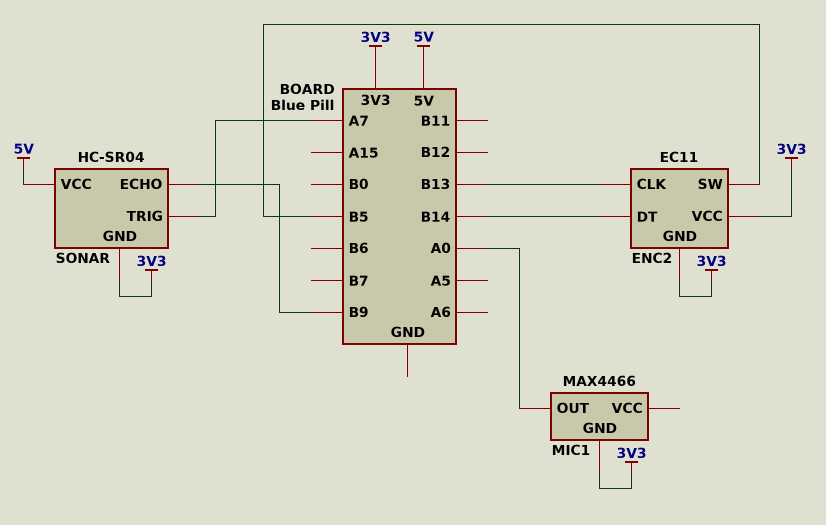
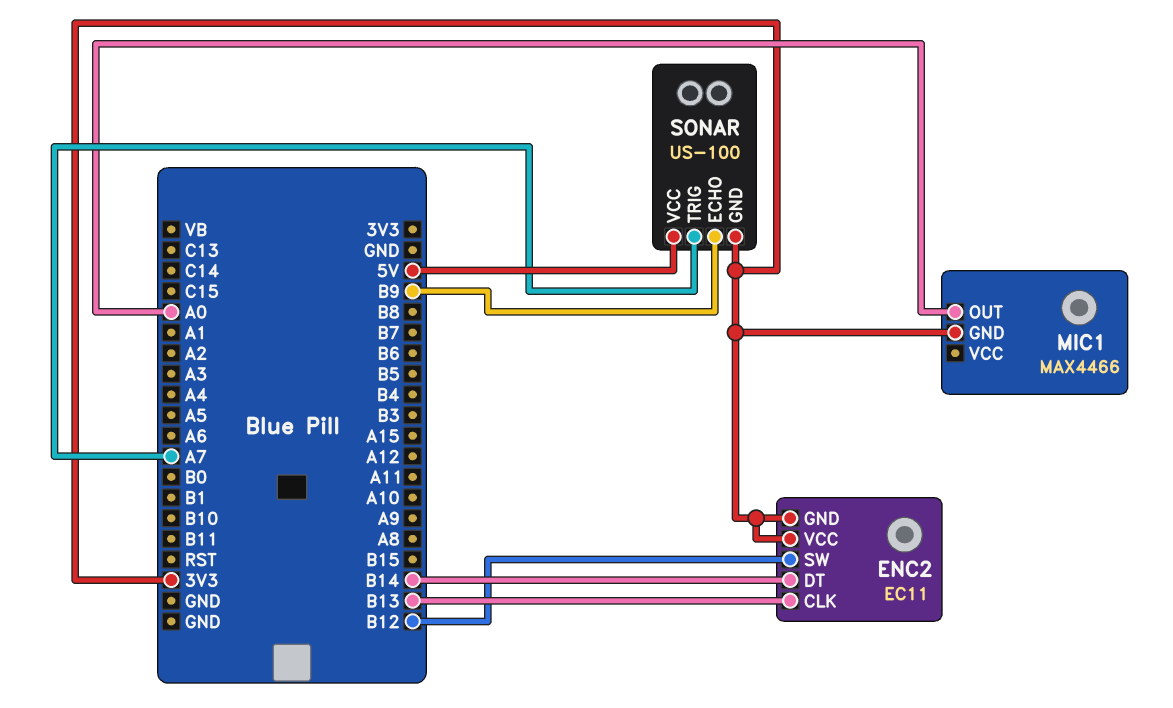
ENC2 pin SW: B5 -> B12
SONAR: HC-SR04 -> US-100

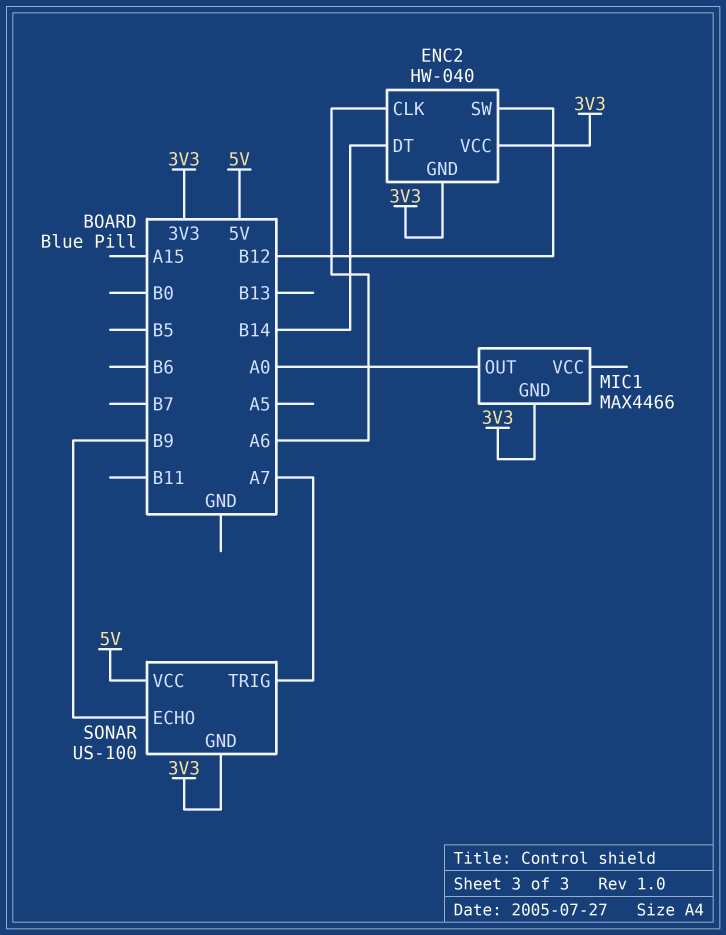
ENC2: EC11 -> HW-040
ENC2 pin CLK: B13 -> A6

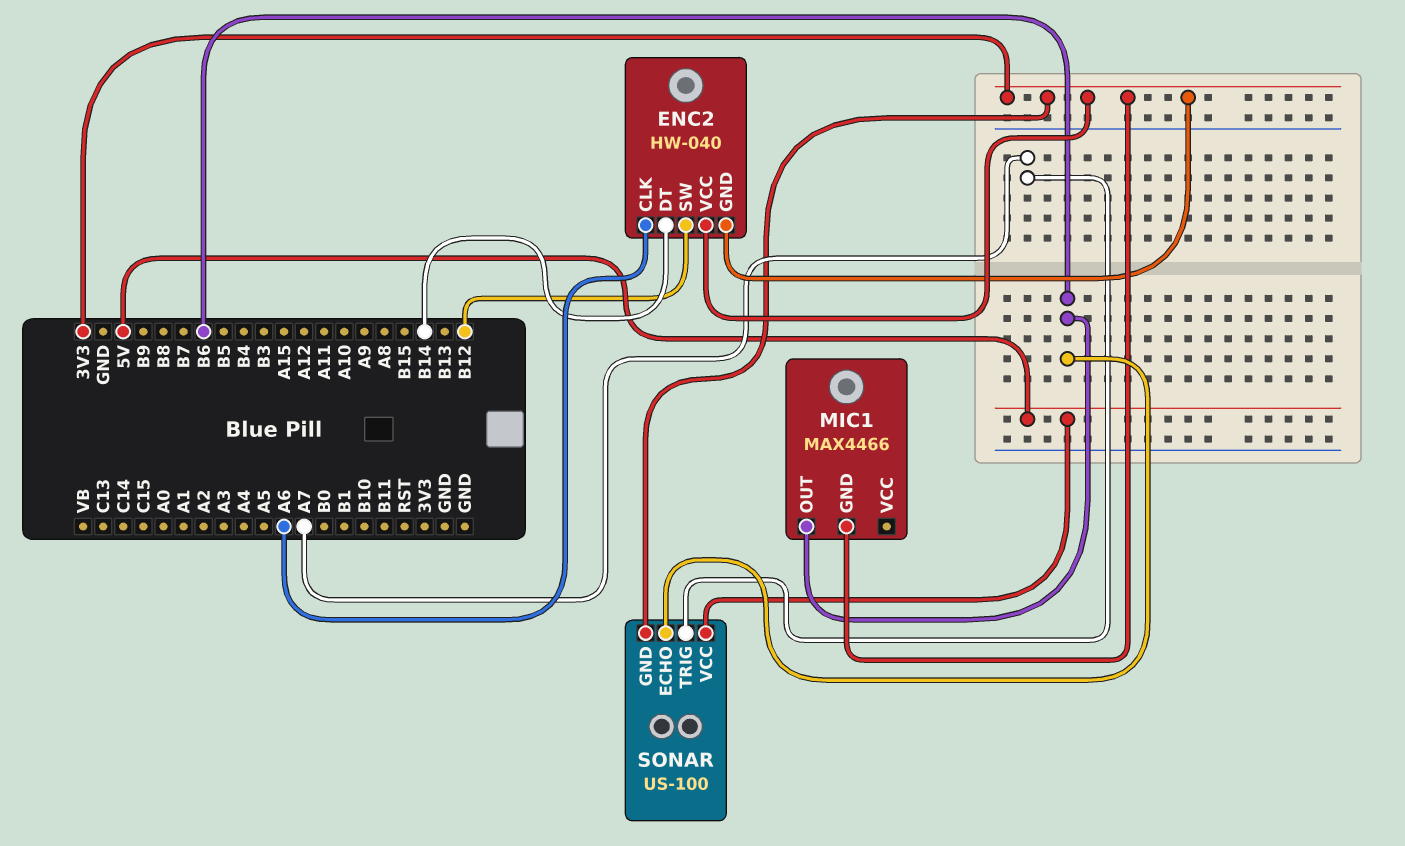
MIC1 pin OUT: A0 -> B6
SONAR pin ECHO: B9 -> B6

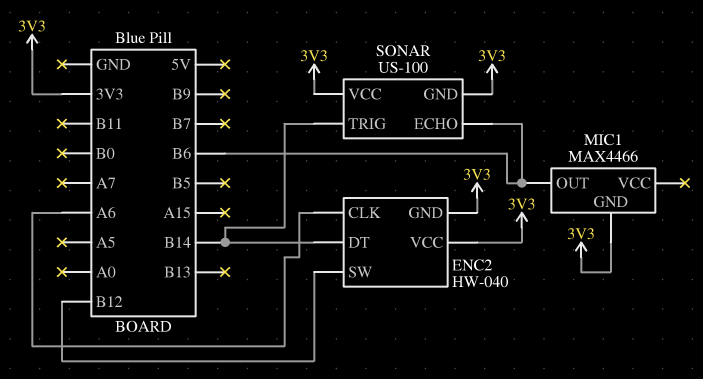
SONAR pin TRIG: A7 -> B14
SONAR pin VCC: 5V -> 3V3

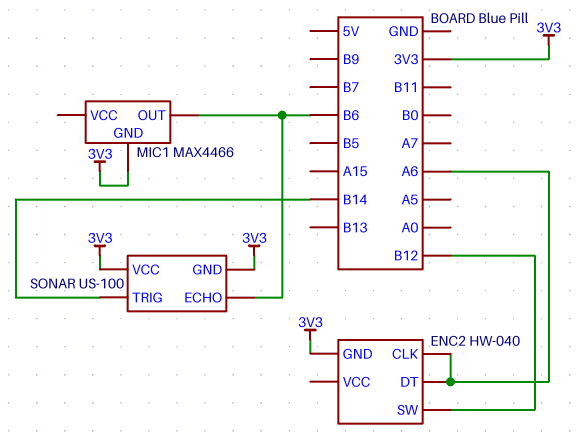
ENC2 pin DT: B14 -> A6
ENC2 pin VCC: 3V3 -> none

